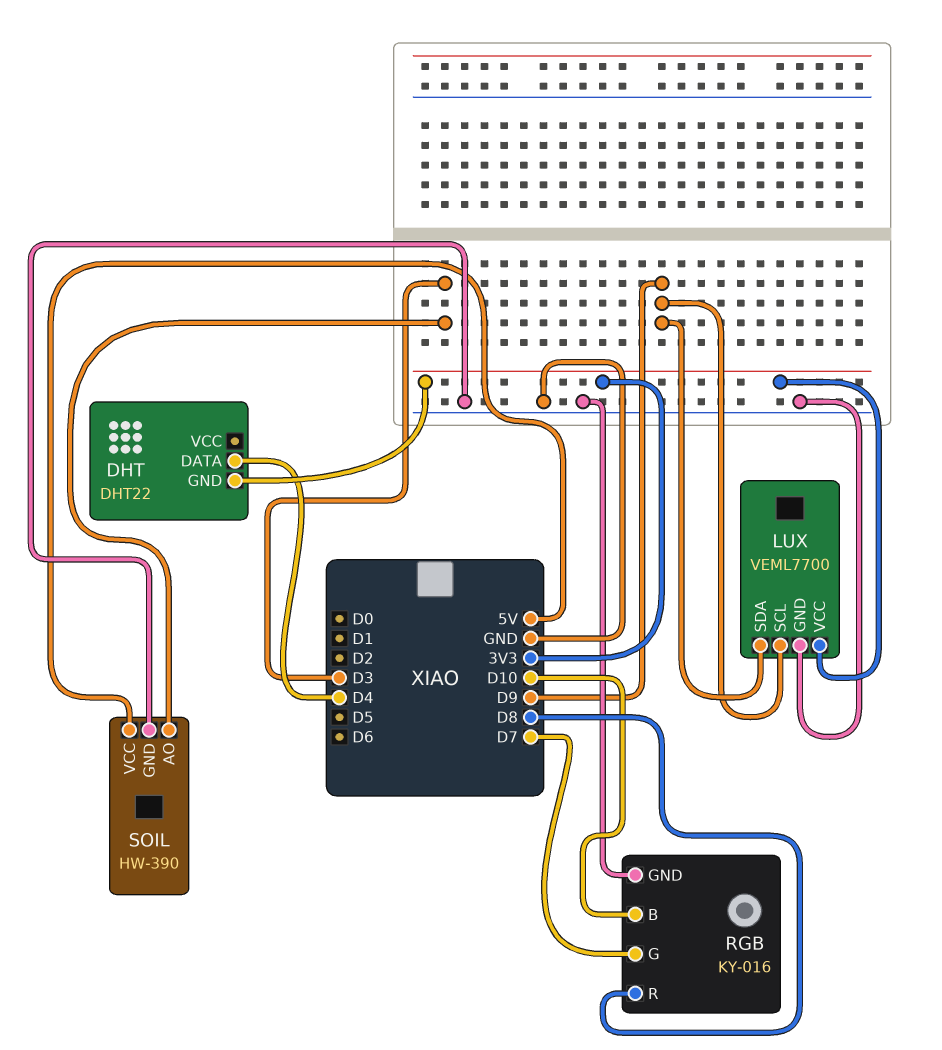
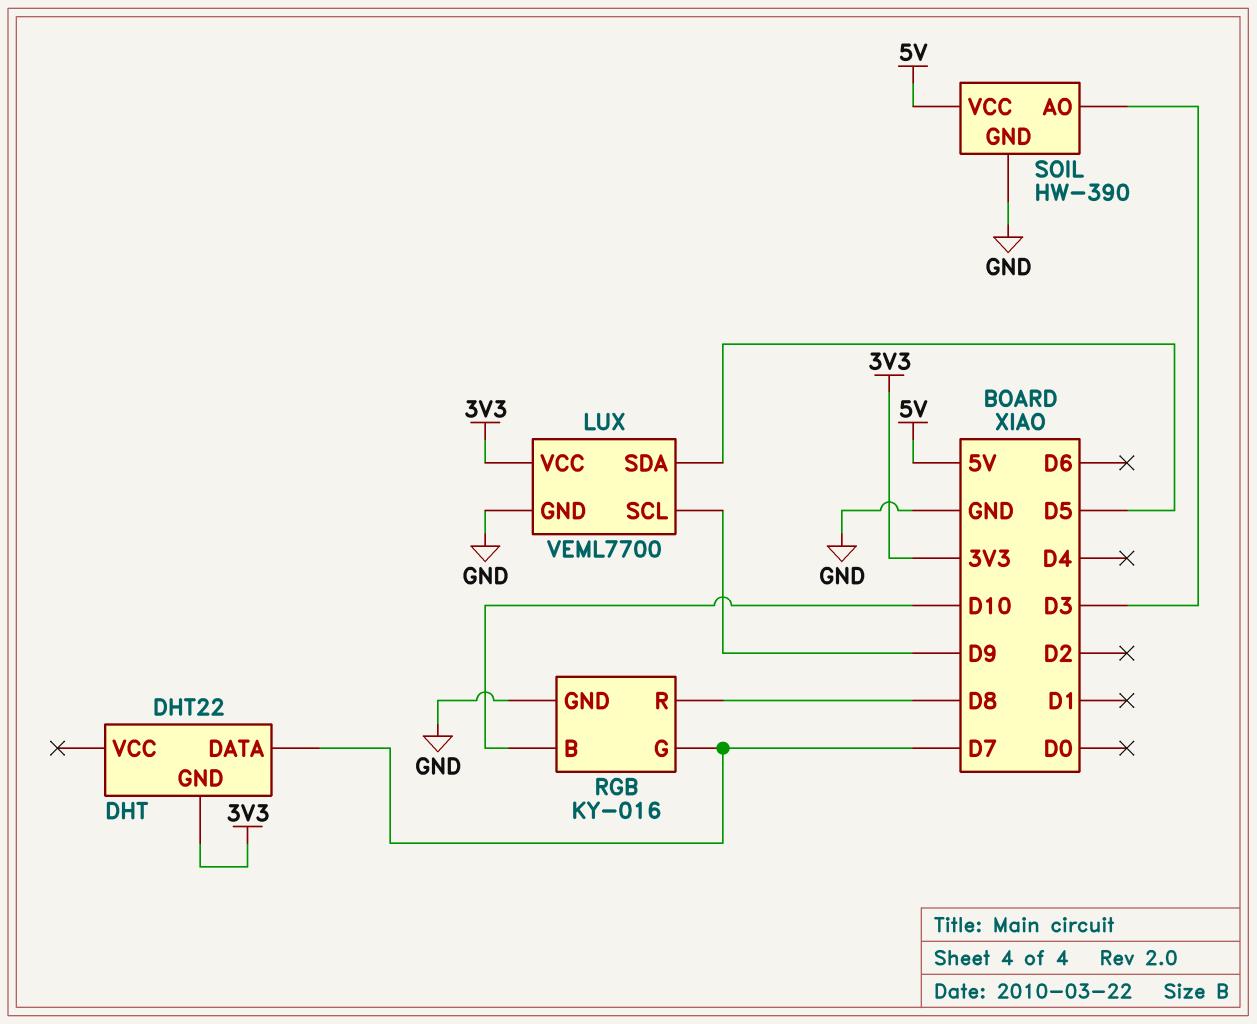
DHT pin DATA: D4 -> D7
LUX pin SDA: D9 -> D5

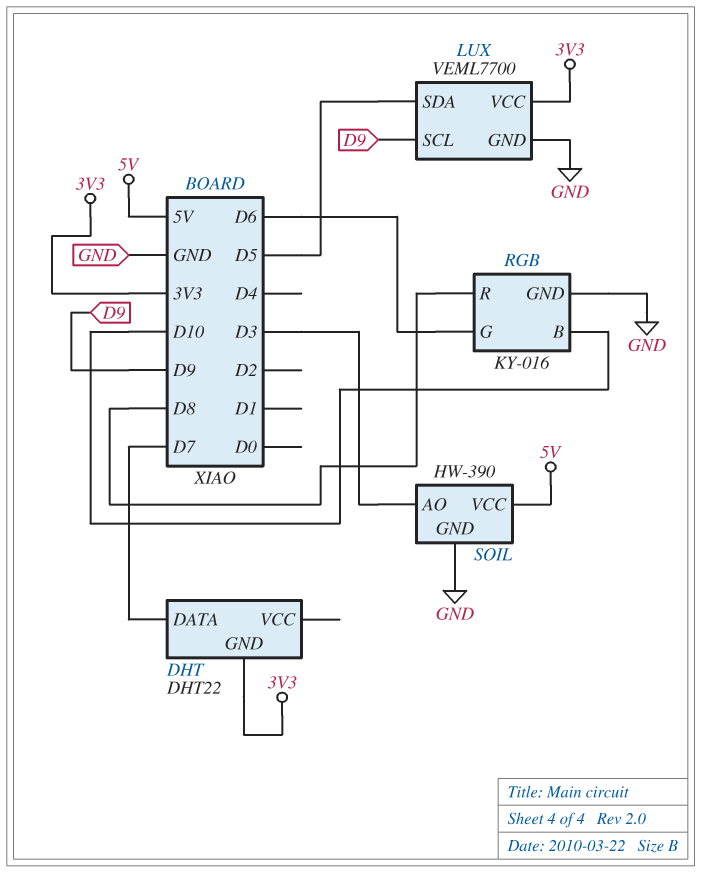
RGB pin G: D7 -> D6

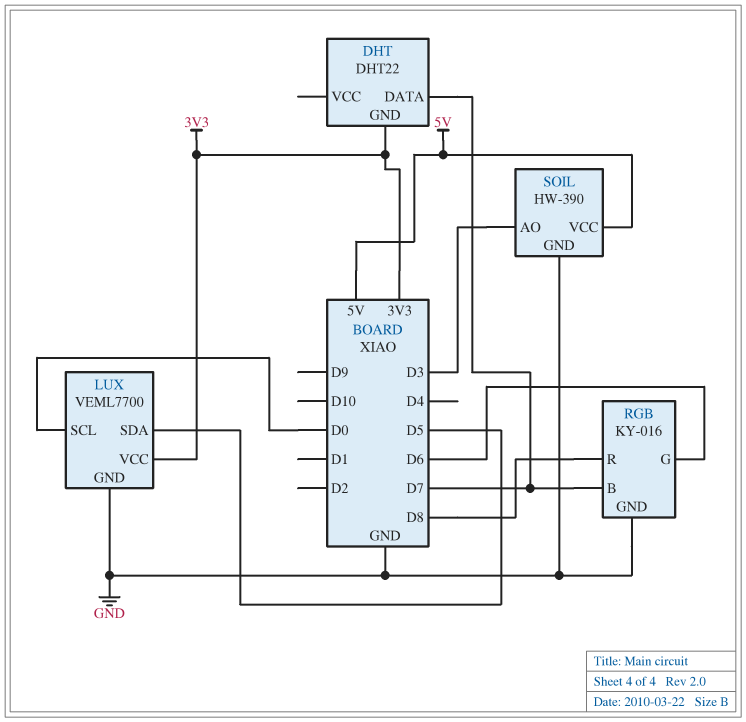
LUX pin SCL: D9 -> D0
RGB pin B: D10 -> D7

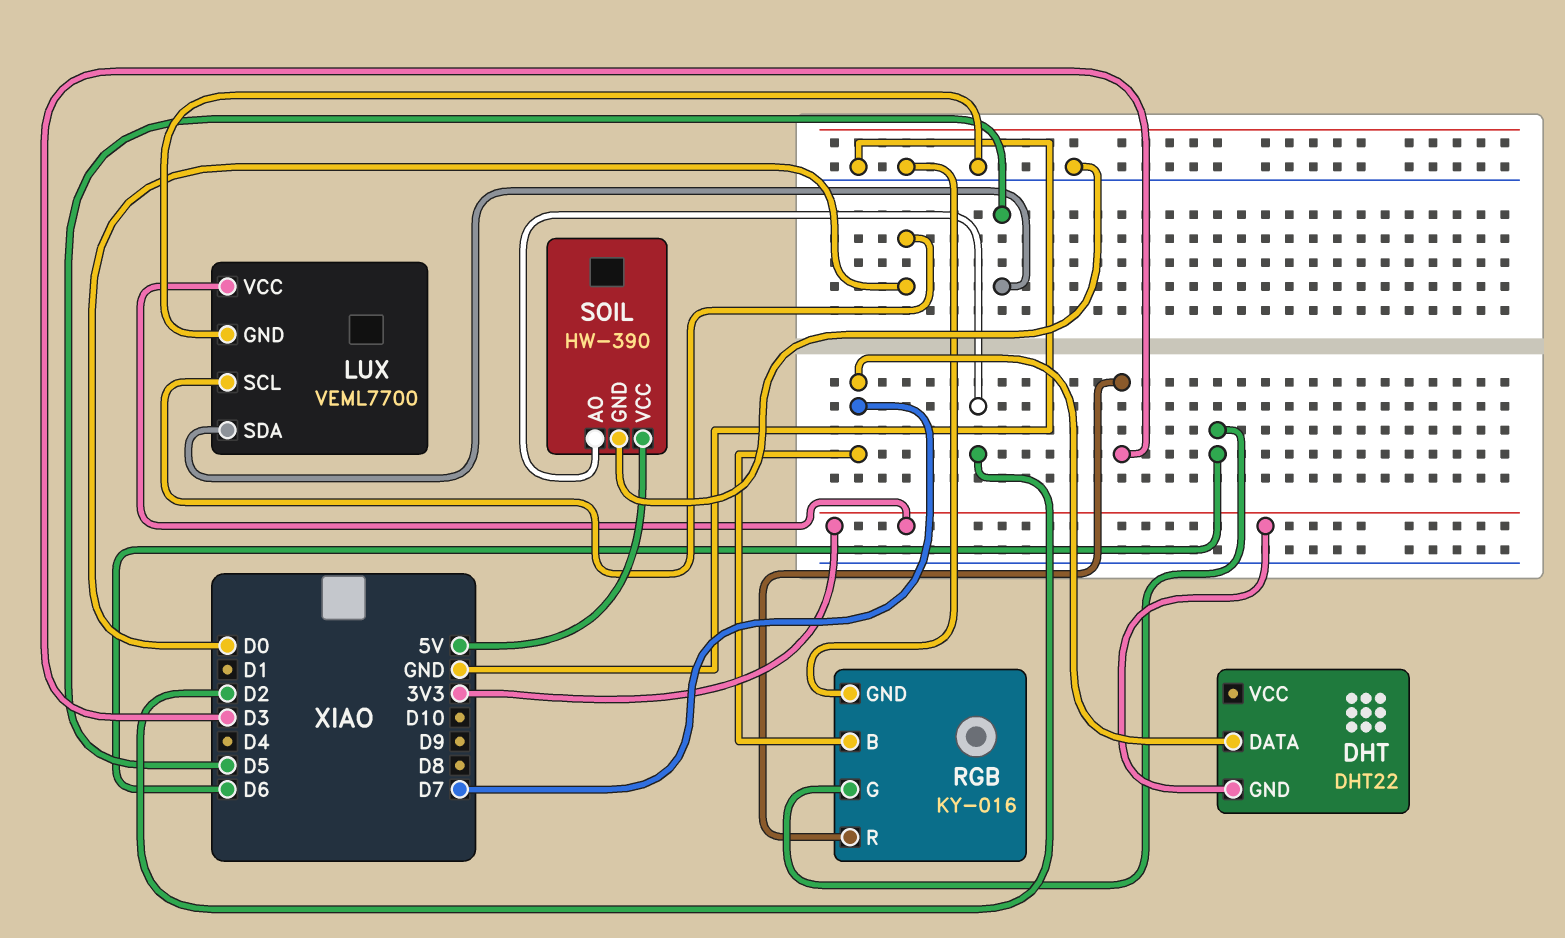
RGB pin R: D8 -> D3
SOIL pin AO: D3 -> D2

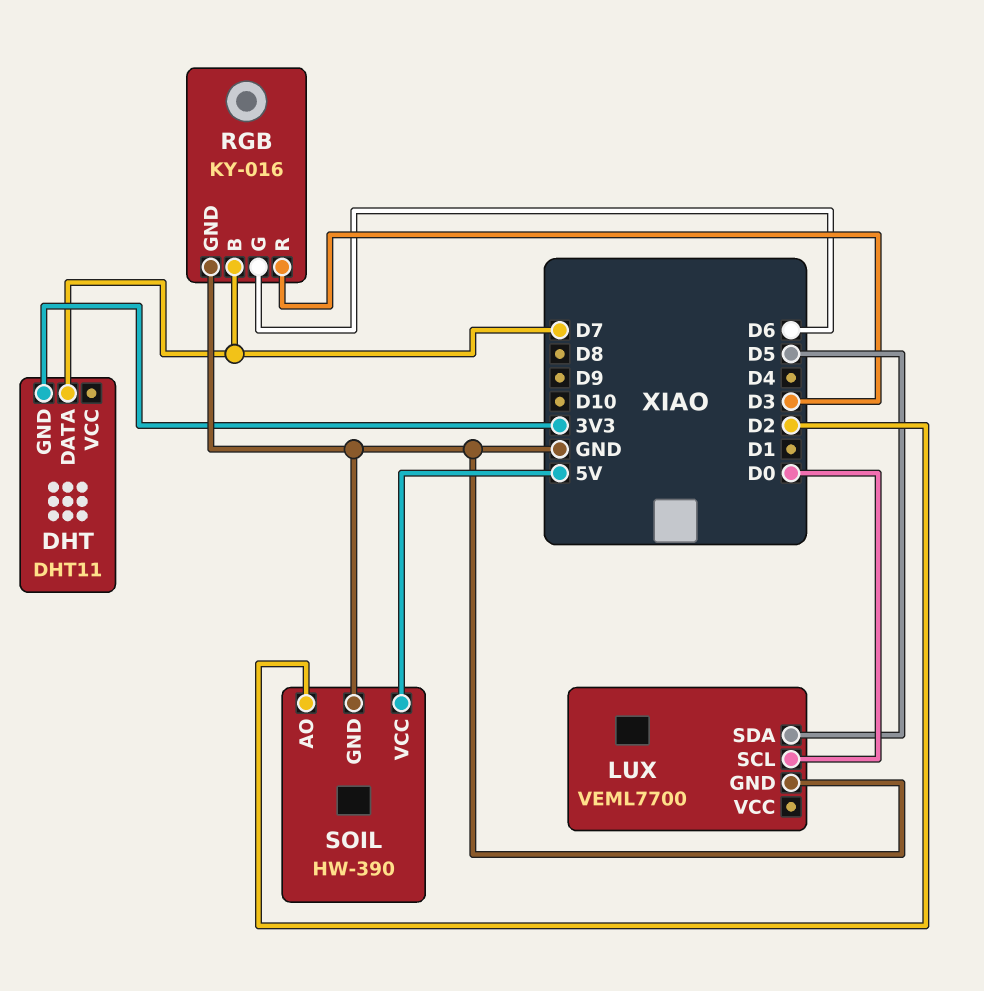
DHT: DHT22 -> DHT11
LUX pin VCC: 3V3 -> none

